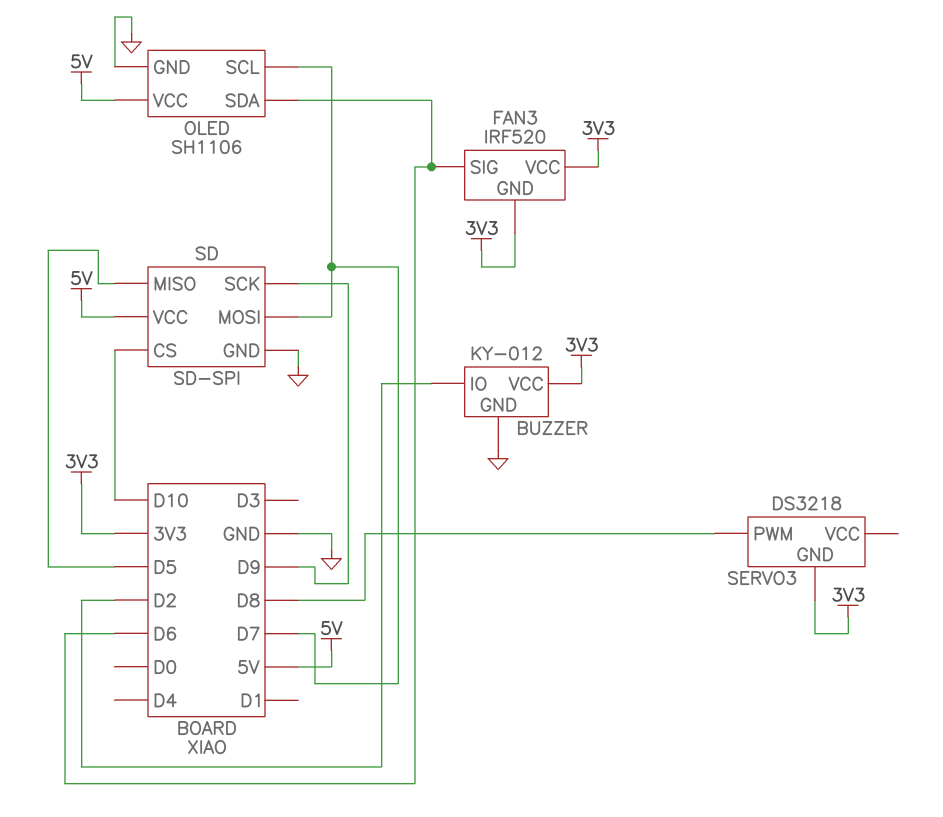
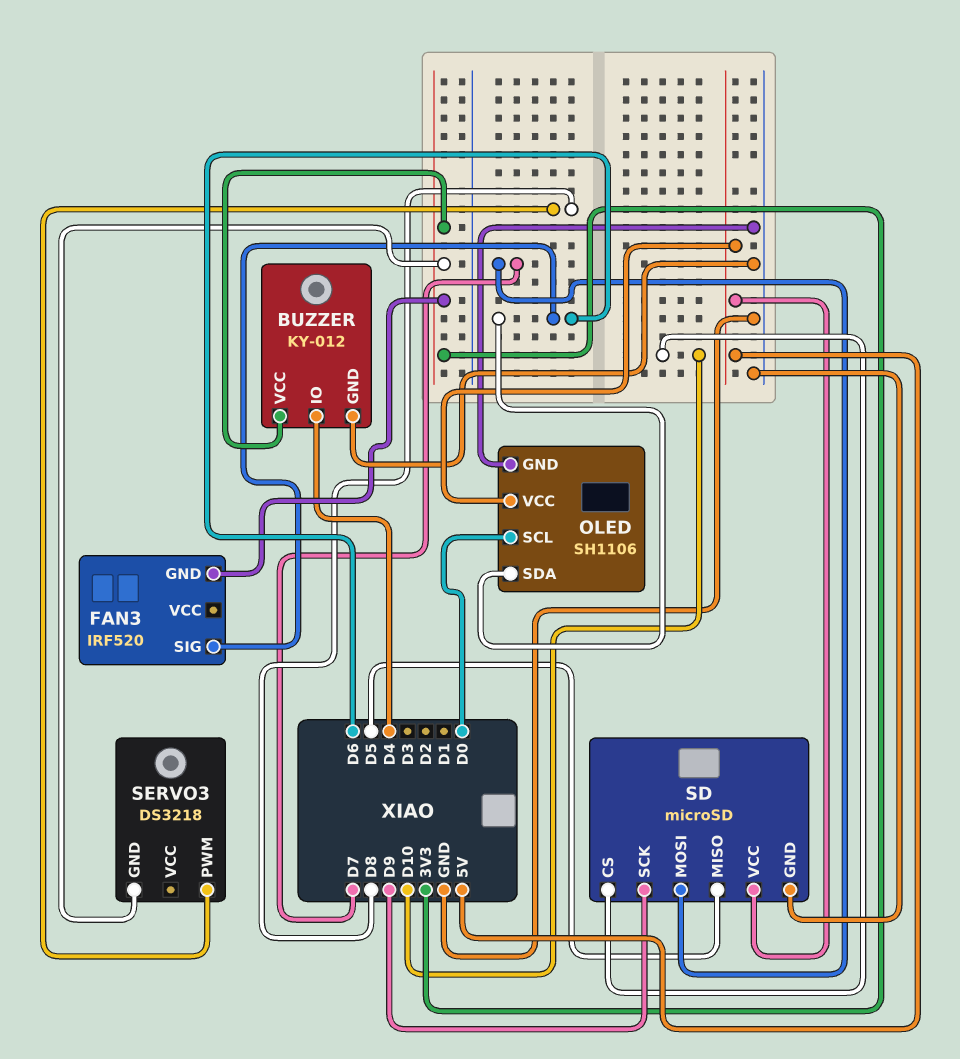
BUZZER pin IO: D2 -> D4
FAN3 pin VCC: 3V3 -> none
OLED pin SCL: D7 -> D0
SD: SD-SPI -> microSD

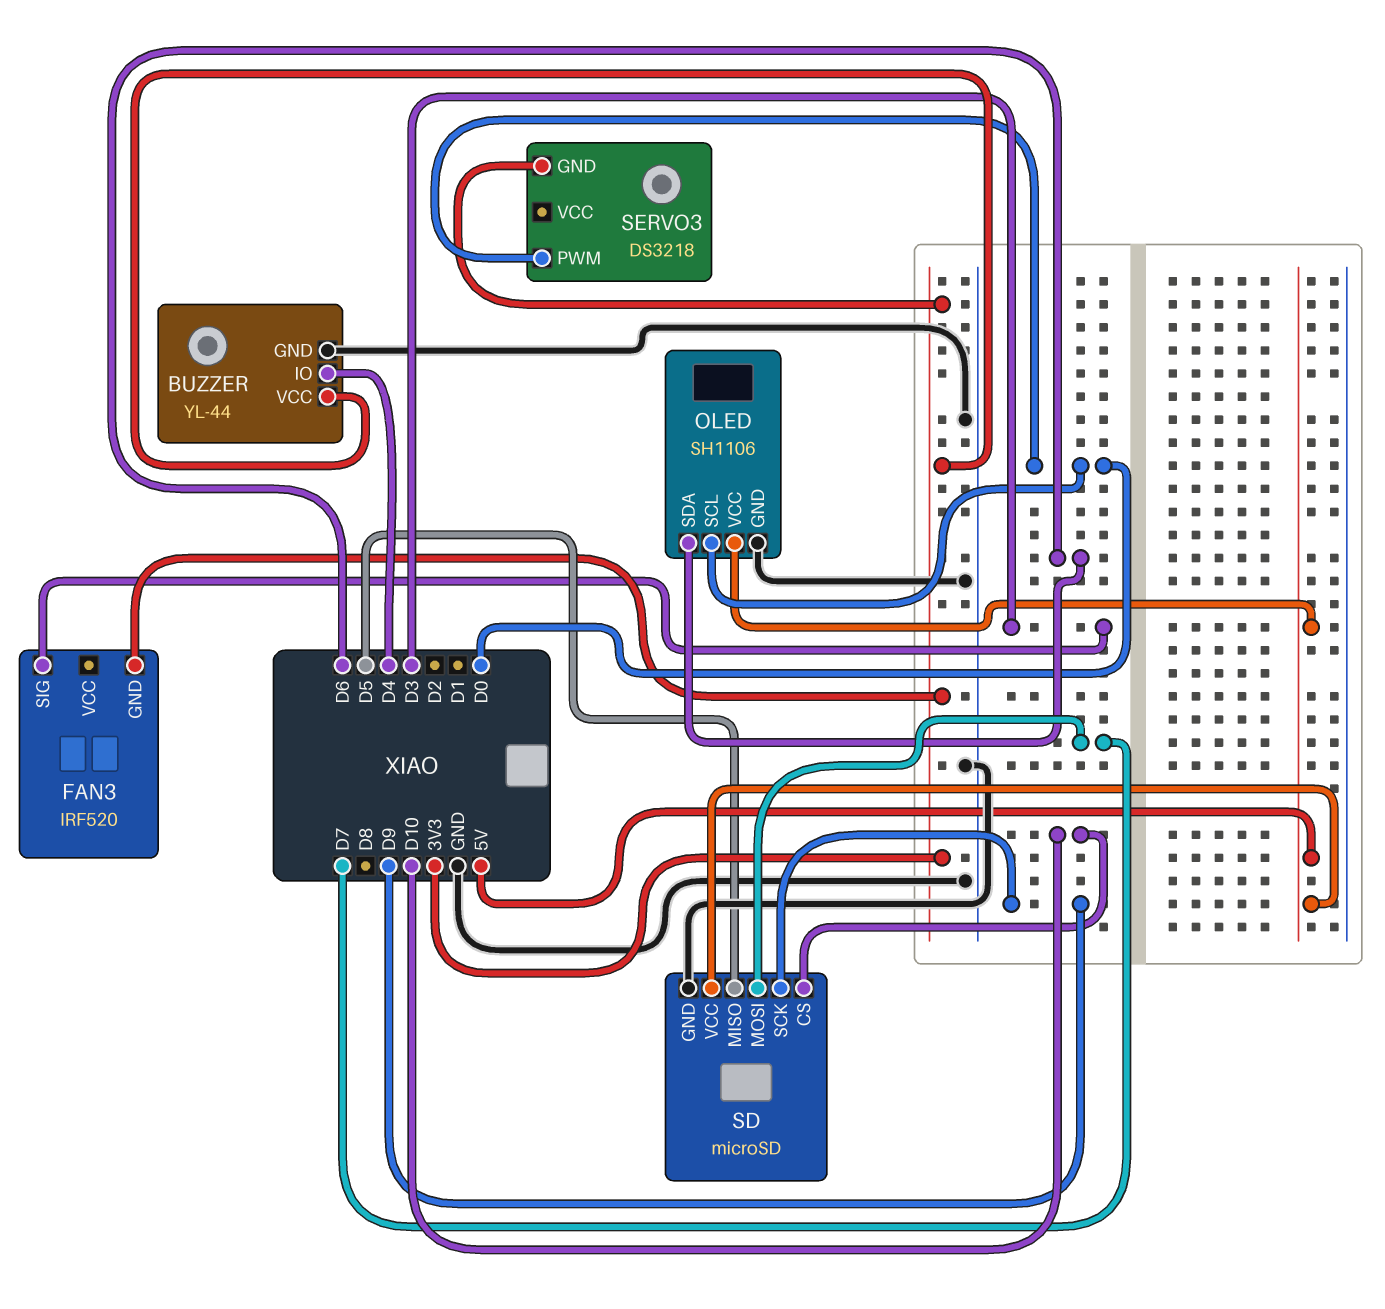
BUZZER: KY-012 -> YL-44
FAN3 pin SIG: D6 -> D3
SERVO3 pin PWM: D8 -> D0

